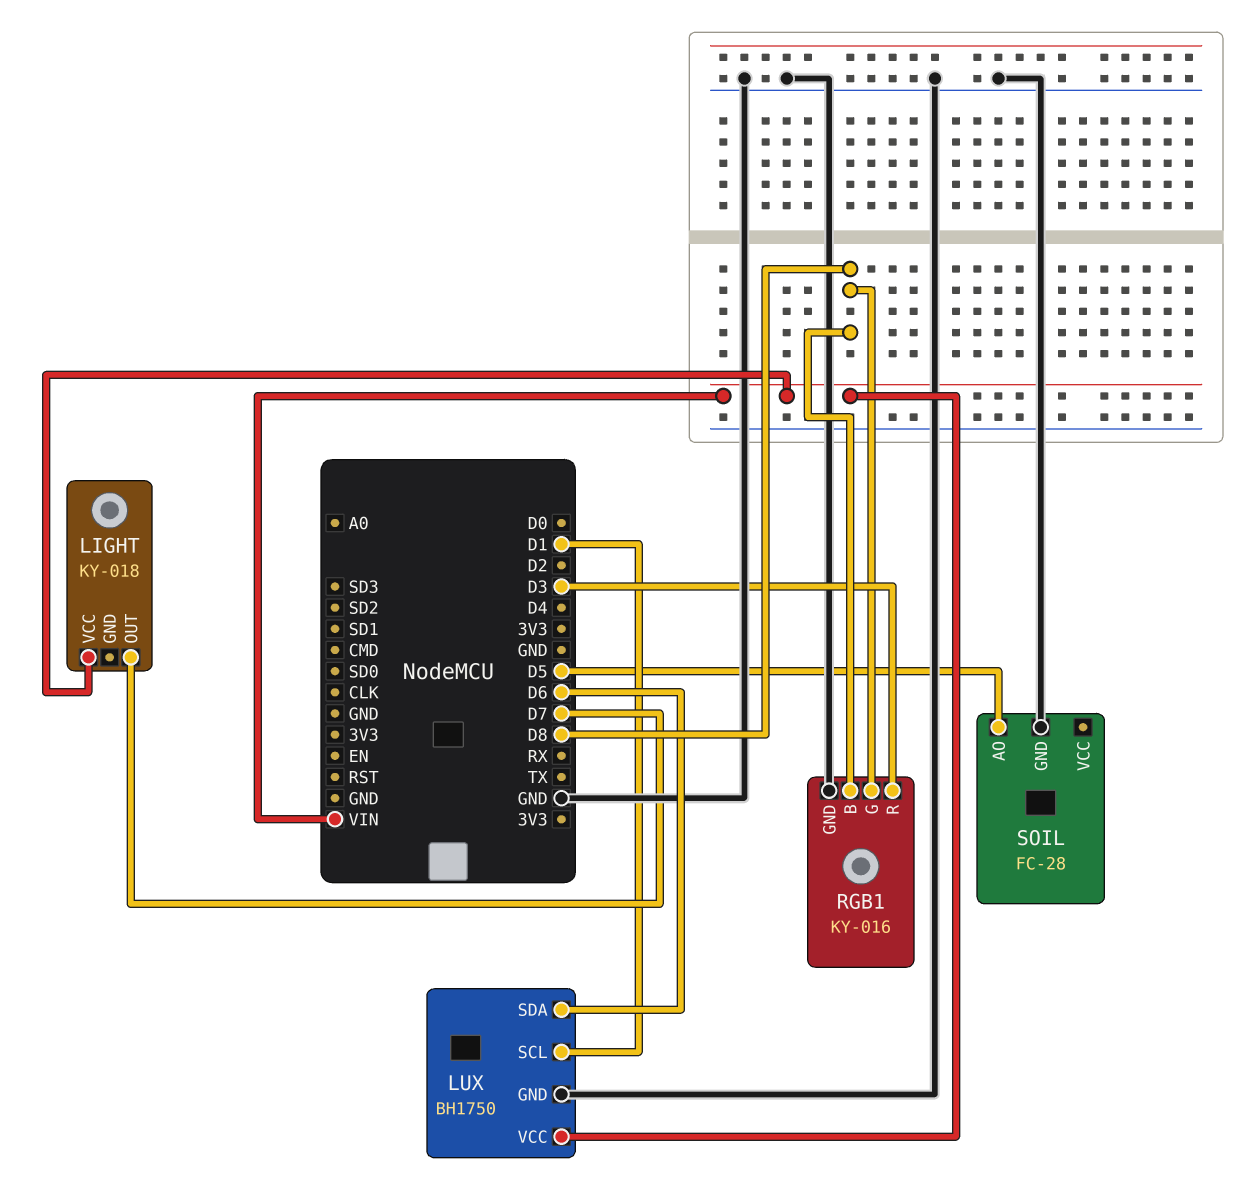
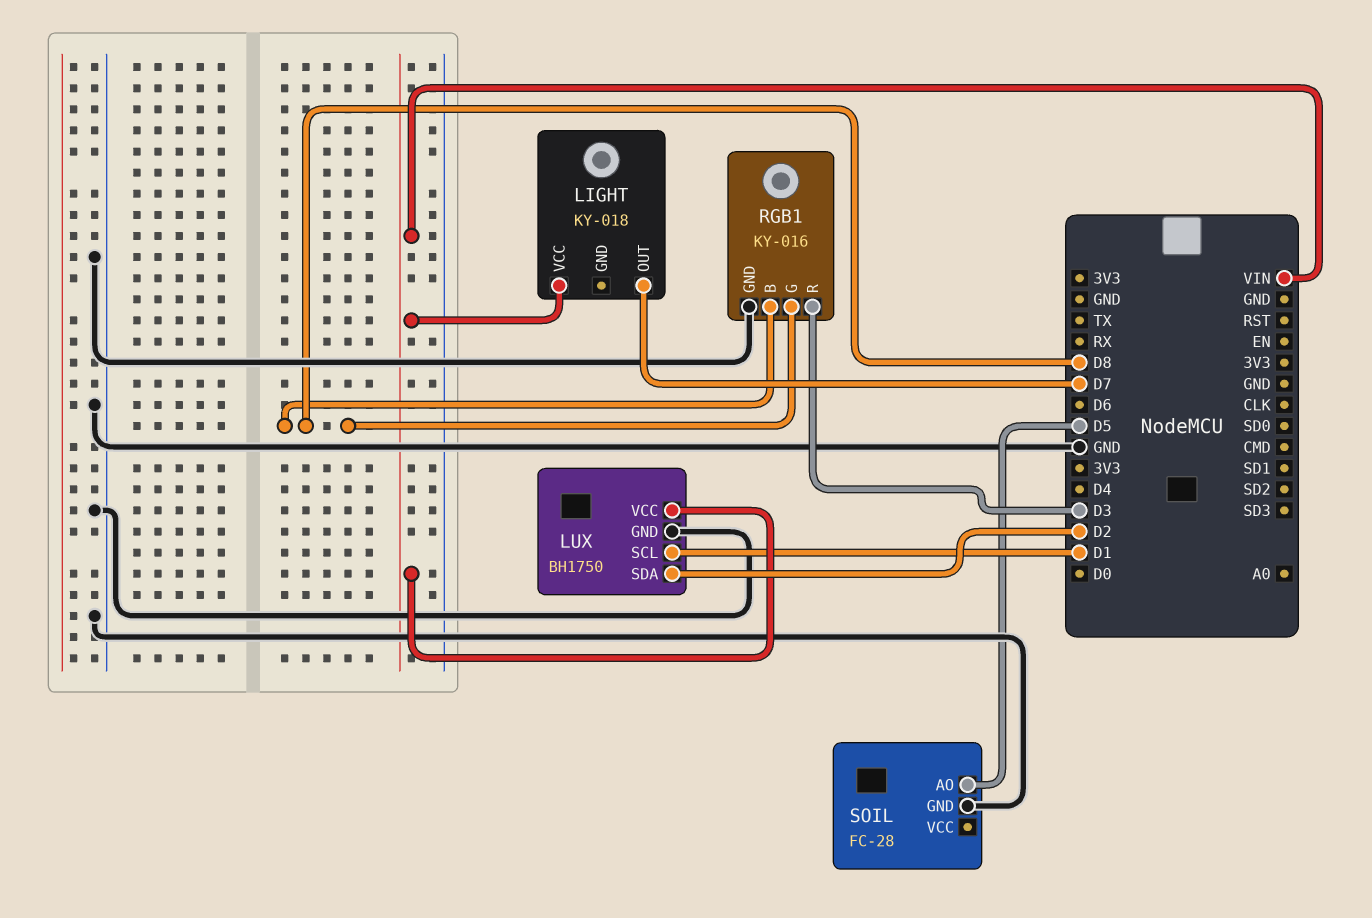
LUX pin SDA: D6 -> D2

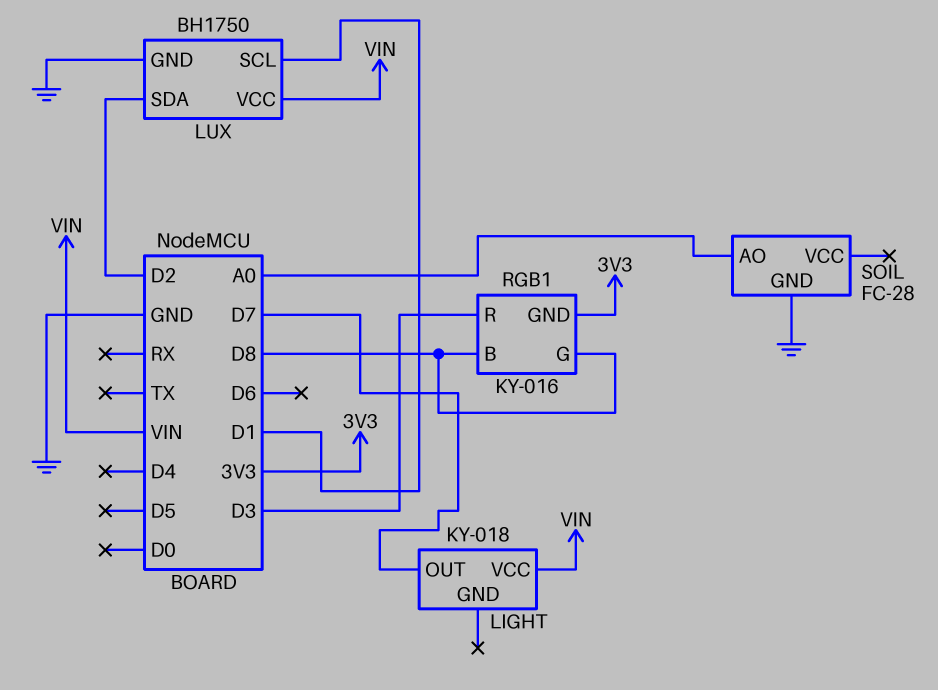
RGB1 pin GND: GND -> 3V3
SOIL pin AO: D5 -> A0

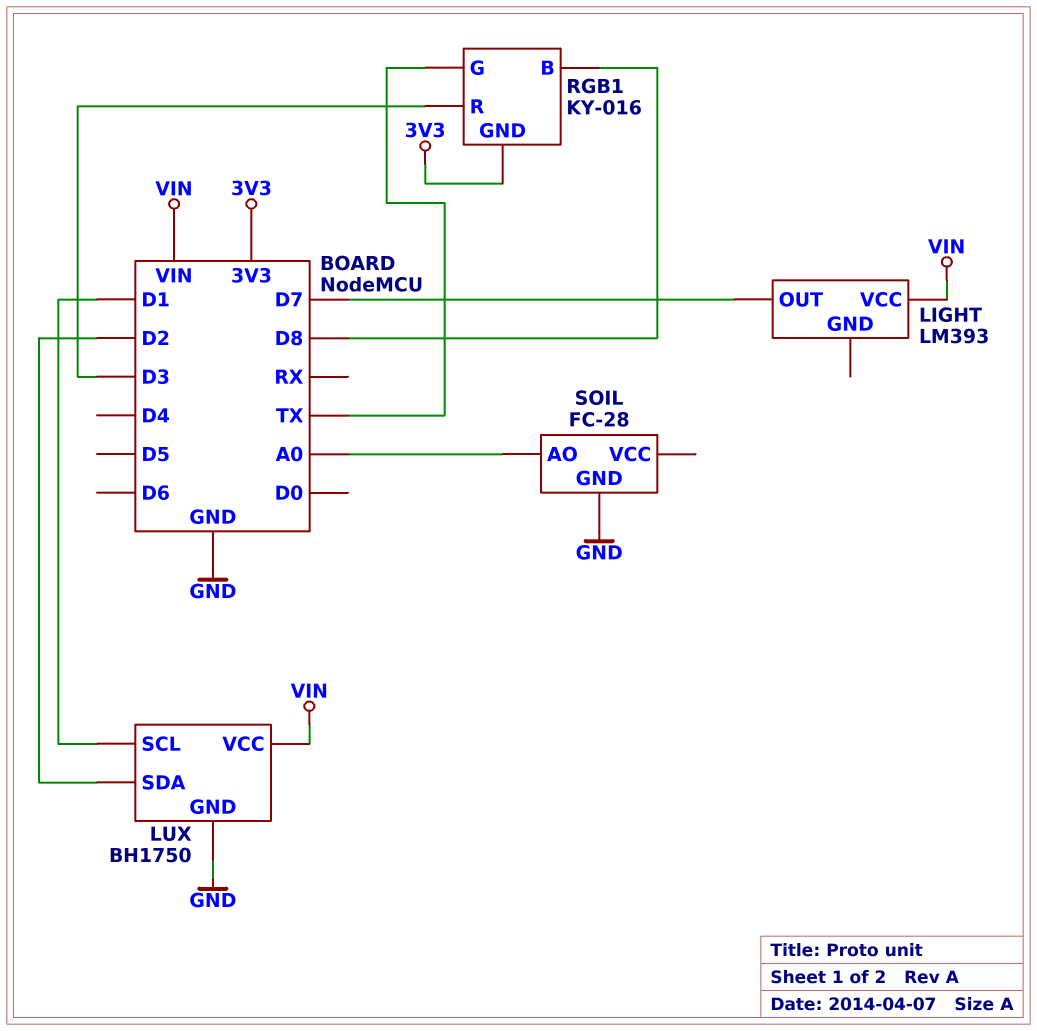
LIGHT: KY-018 -> LM393
RGB1 pin G: D8 -> TX

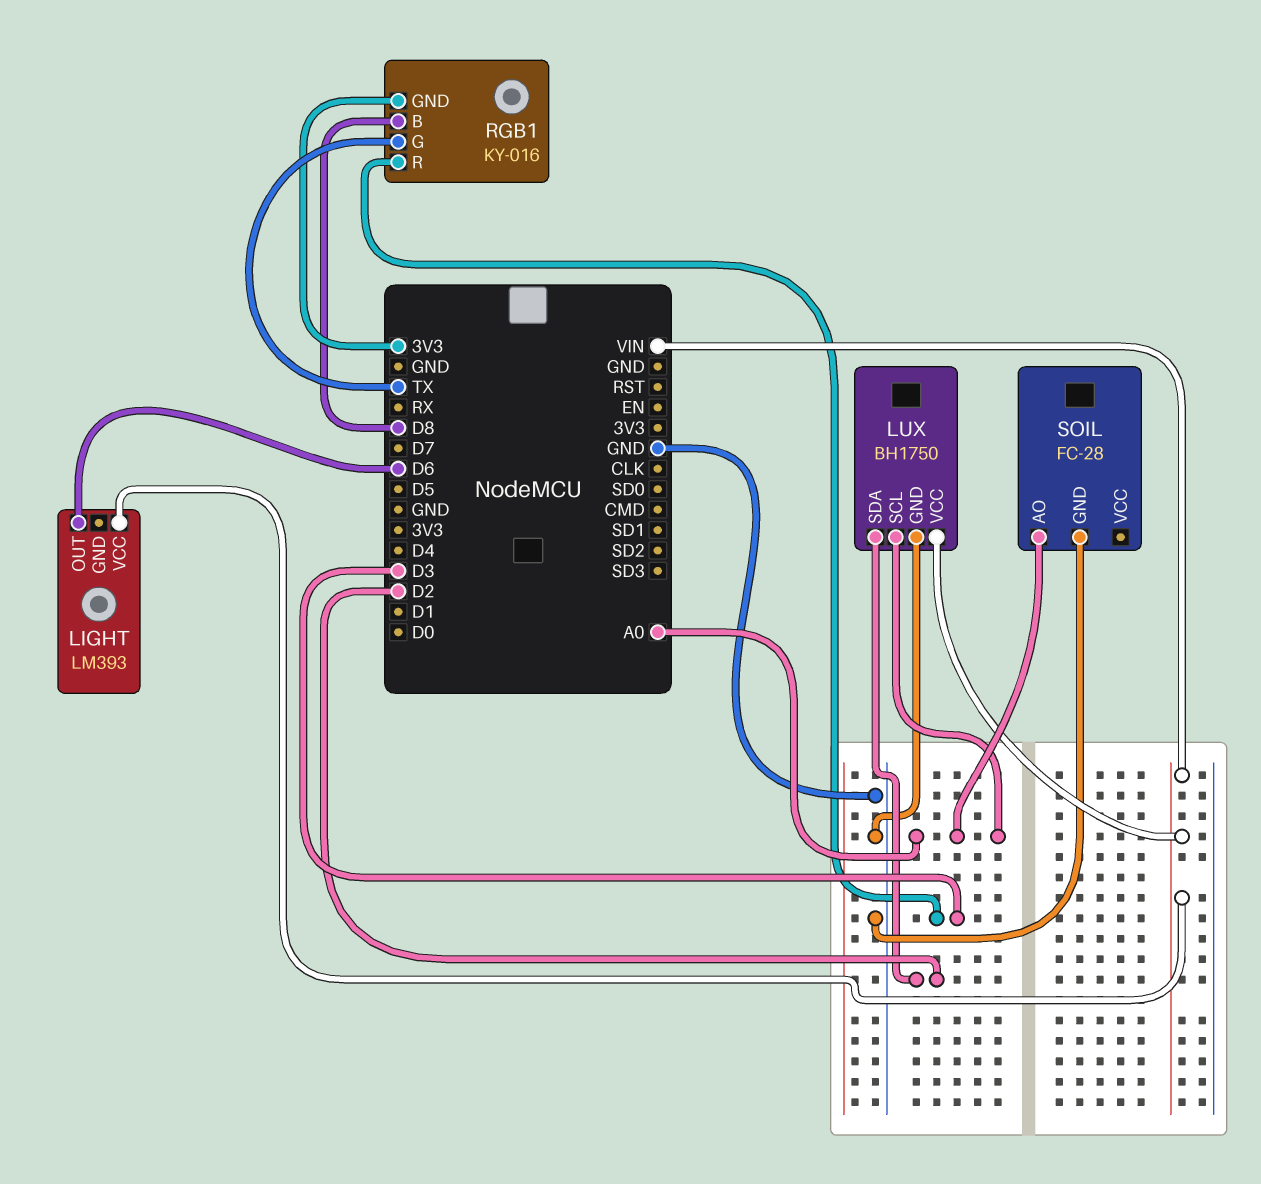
LIGHT pin OUT: D7 -> D6
LUX pin SCL: D1 -> A0

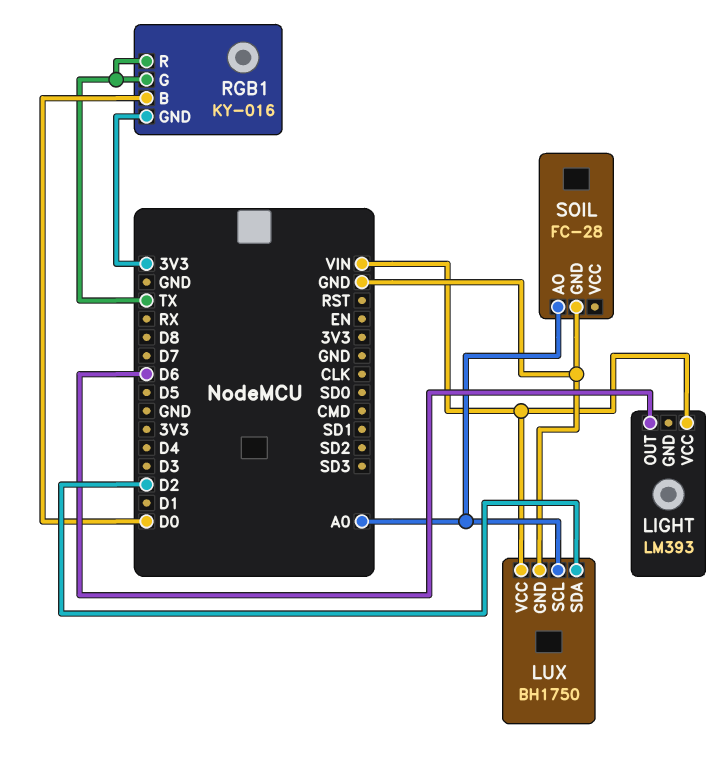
RGB1 pin B: D8 -> D0
RGB1 pin R: D3 -> TX

